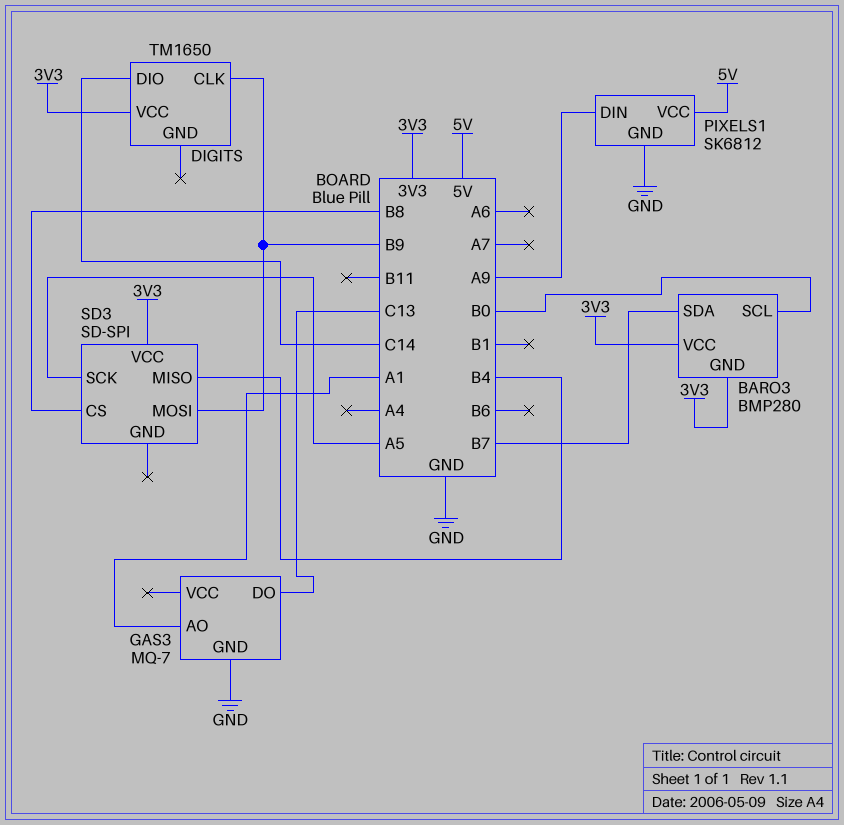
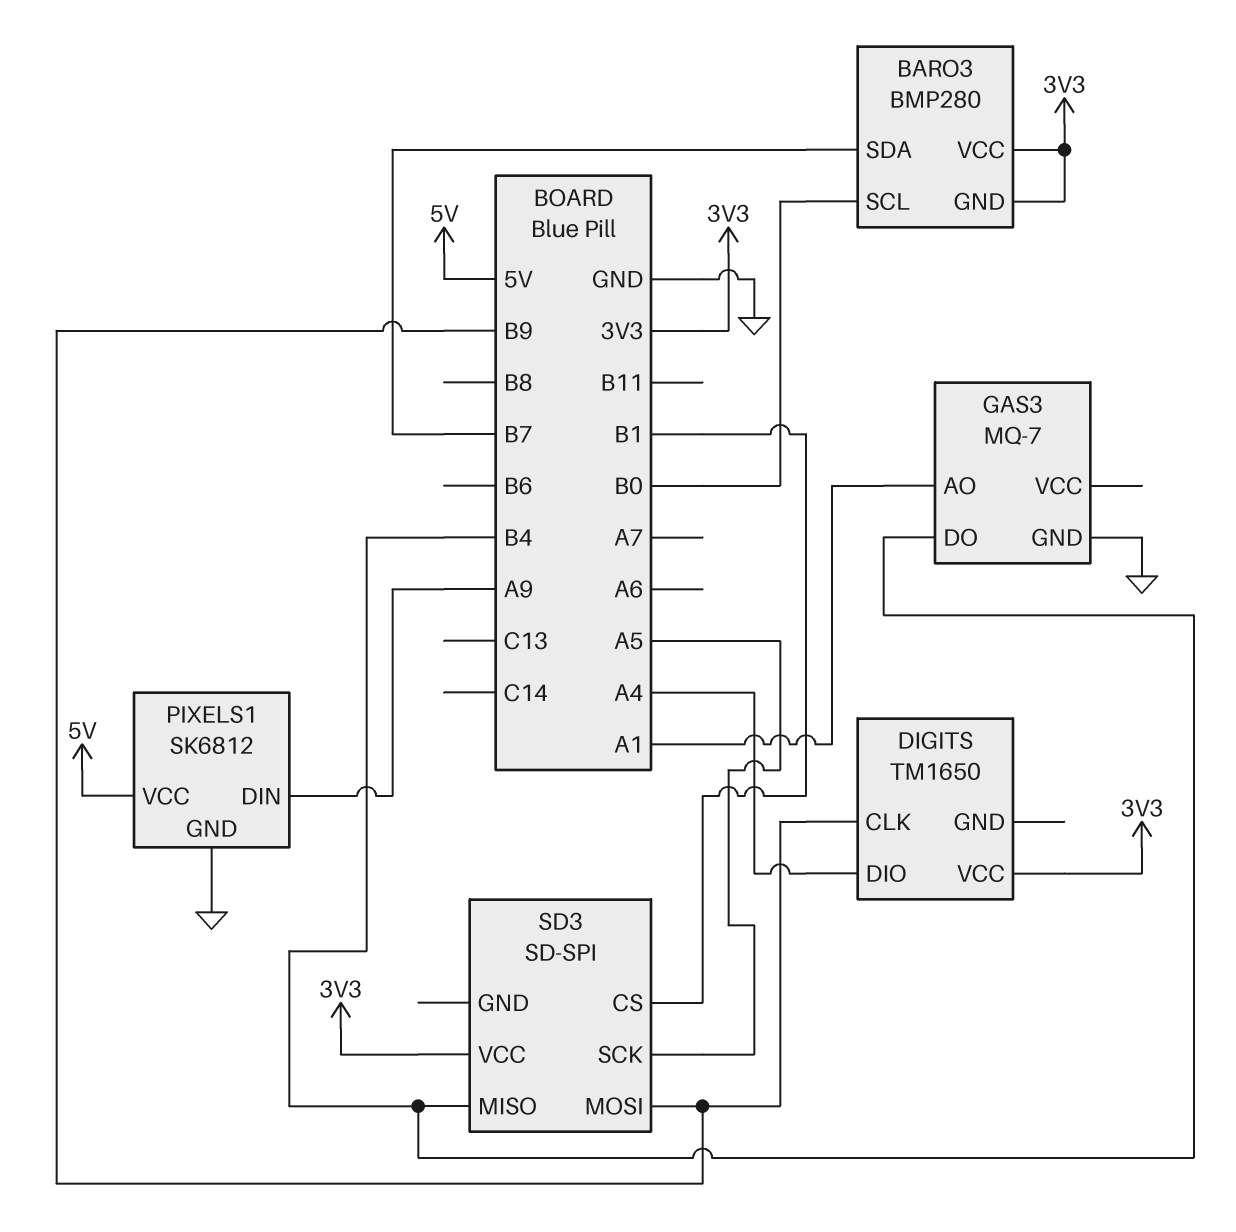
DIGITS pin DIO: C14 -> A4
GAS3 pin DO: C13 -> B4
SD3 pin CS: B8 -> B1

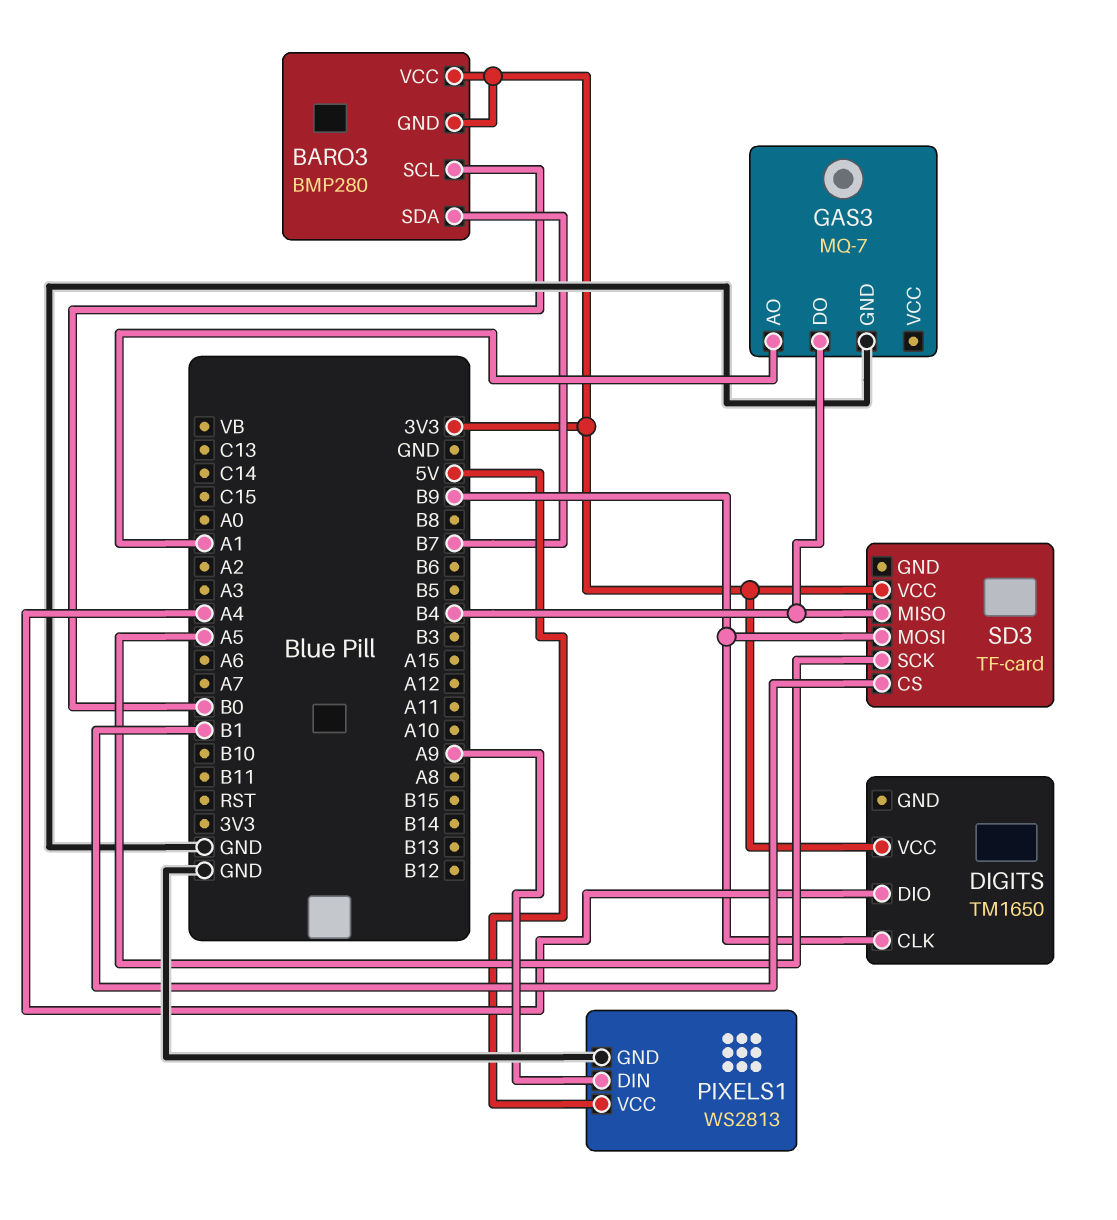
PIXELS1: SK6812 -> WS2813
SD3: SD-SPI -> TF-card

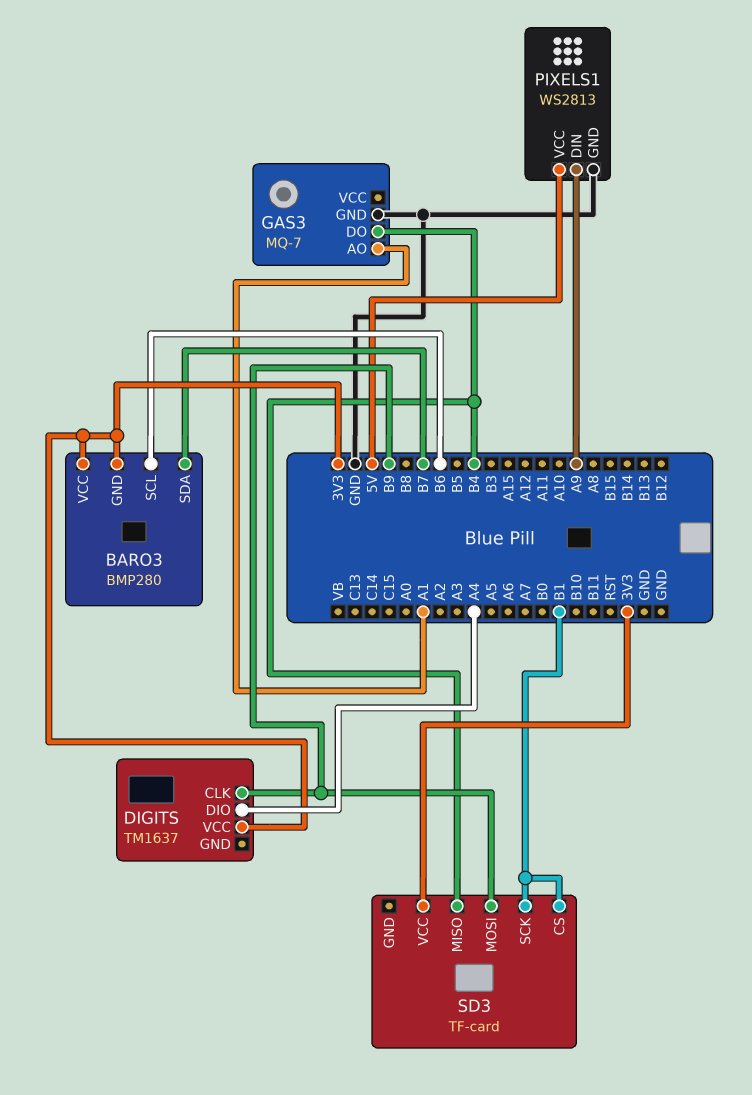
BARO3 pin SCL: B0 -> B6
DIGITS: TM1650 -> TM1637
SD3 pin SCK: A5 -> B1

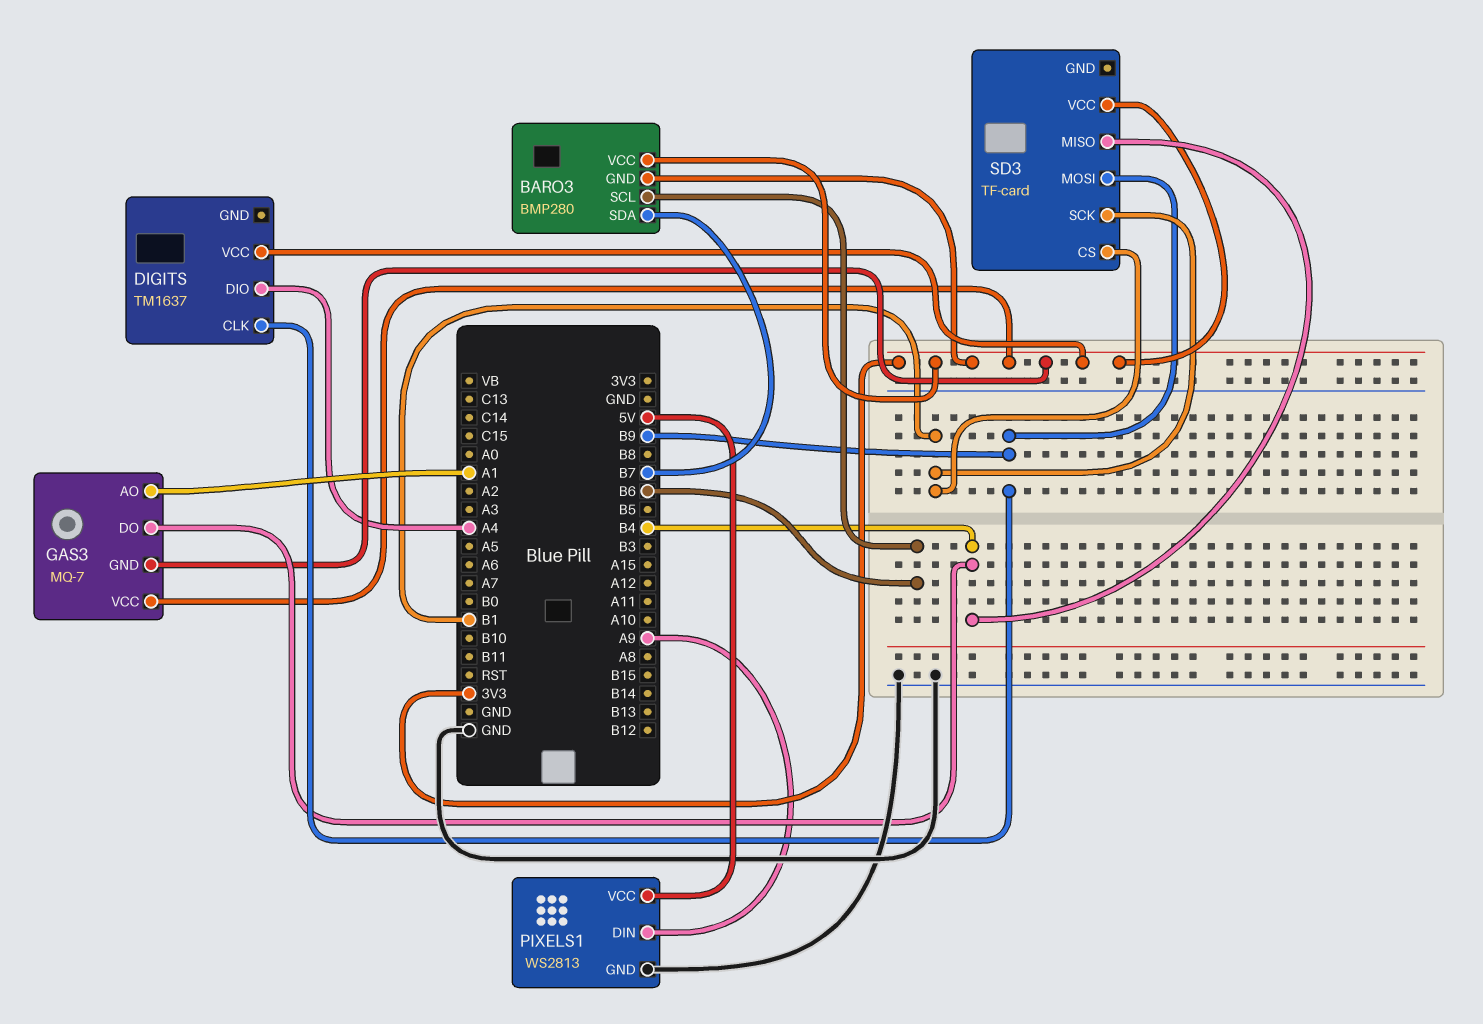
GAS3 pin GND: GND -> 3V3
GAS3 pin VCC: none -> 3V3

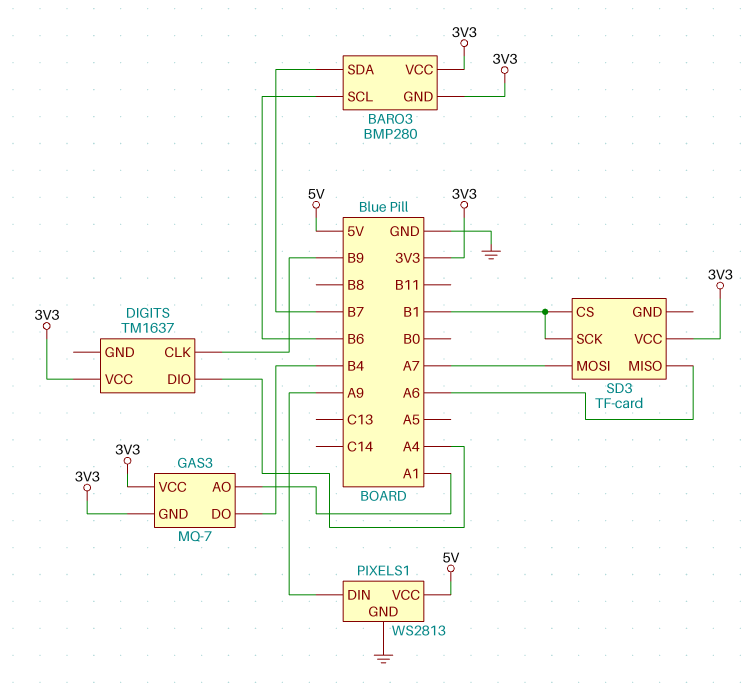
SD3 pin MISO: B4 -> A6
SD3 pin MOSI: B9 -> A7

